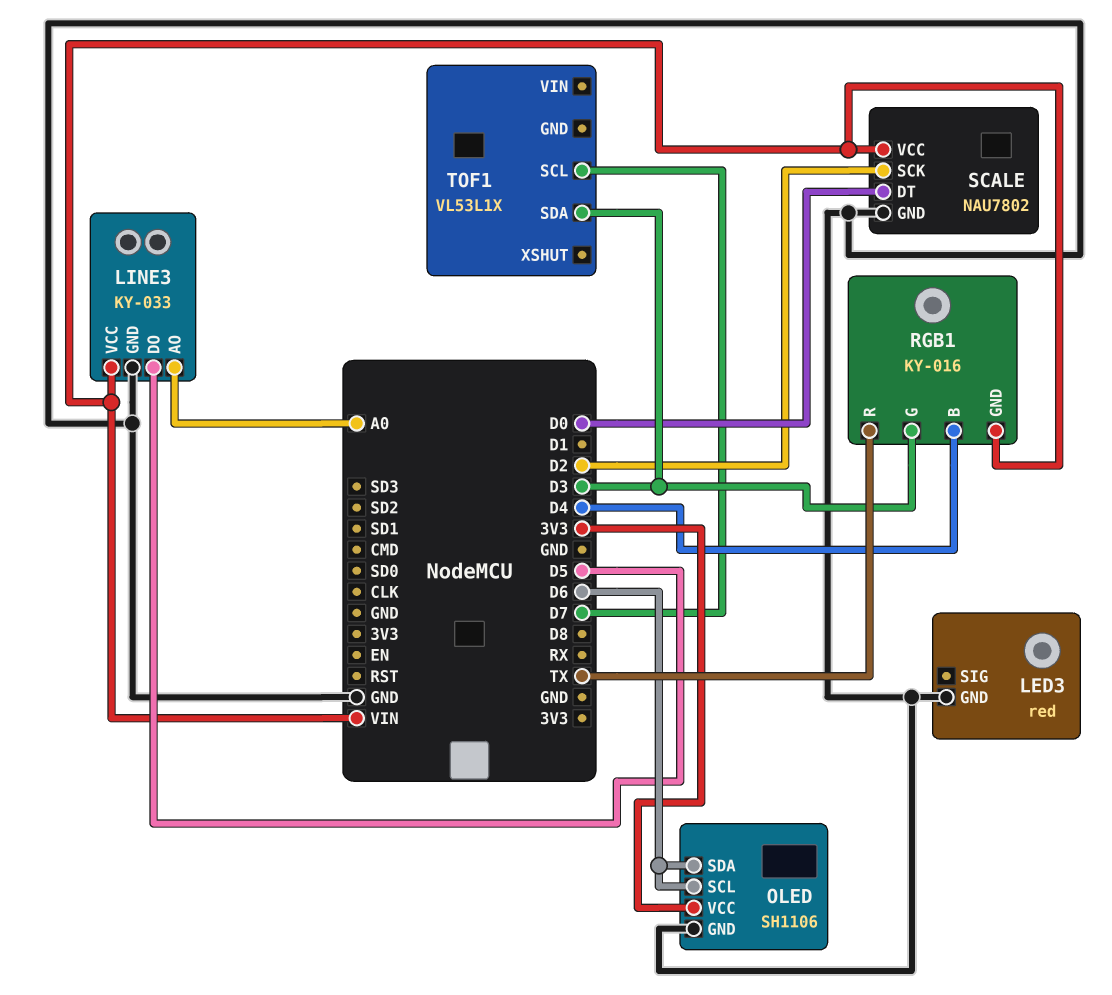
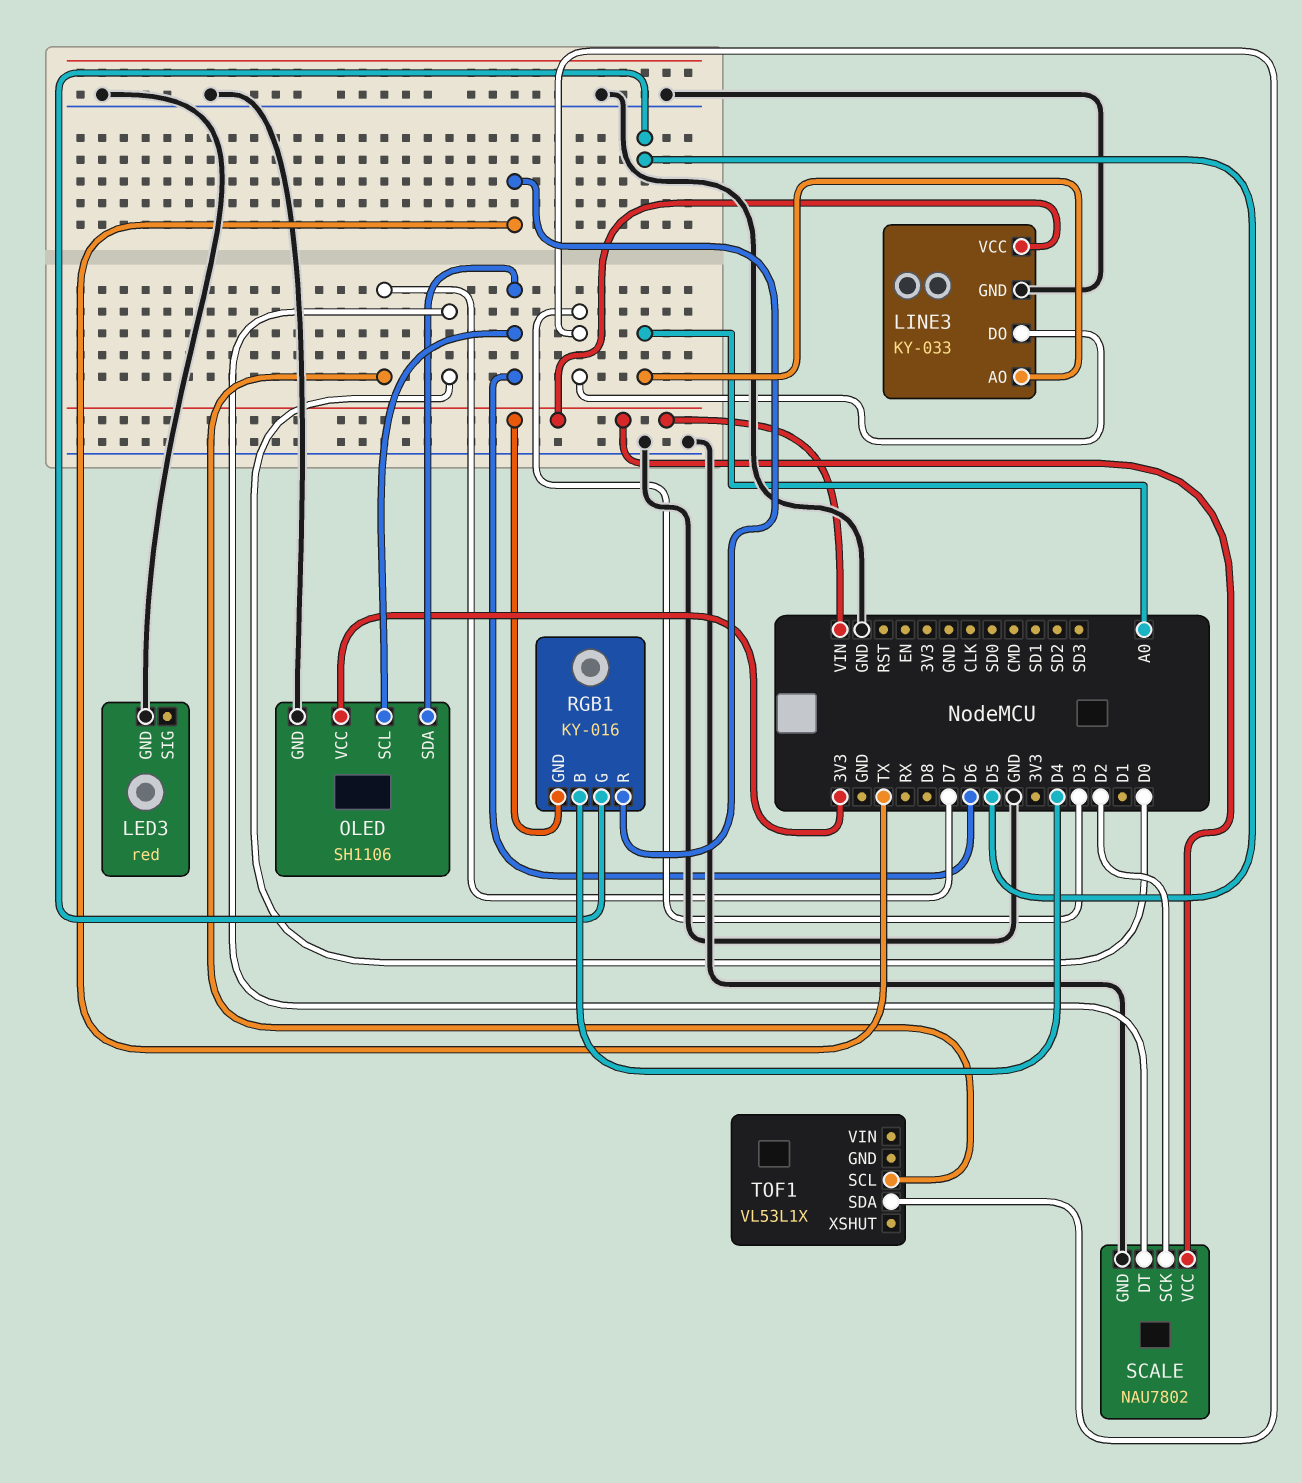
LINE3 pin DO: D5 -> D3
RGB1 pin G: D3 -> D5

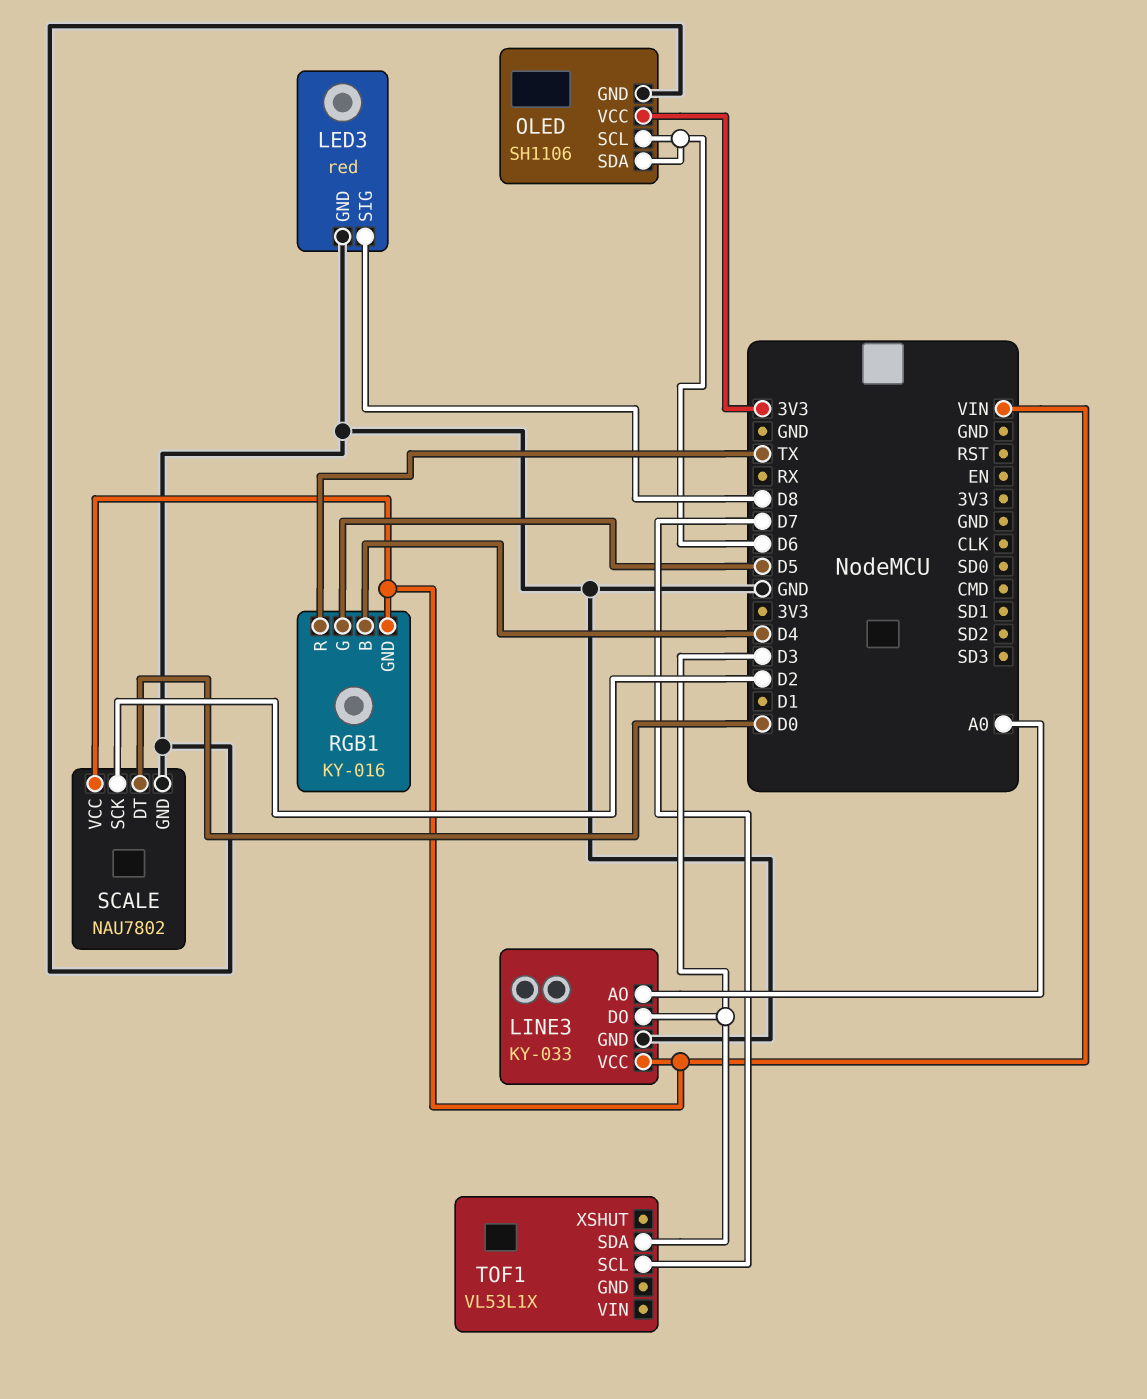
LED3 pin SIG: none -> D8

